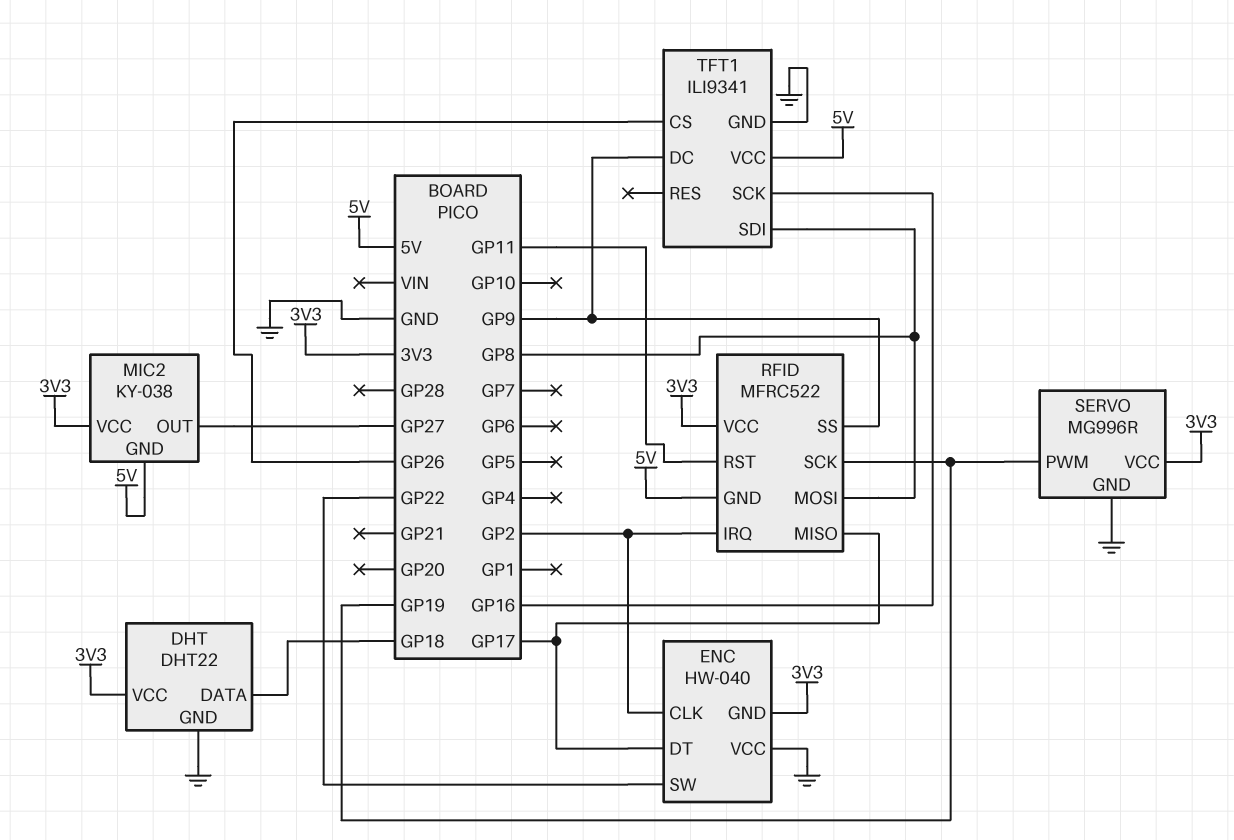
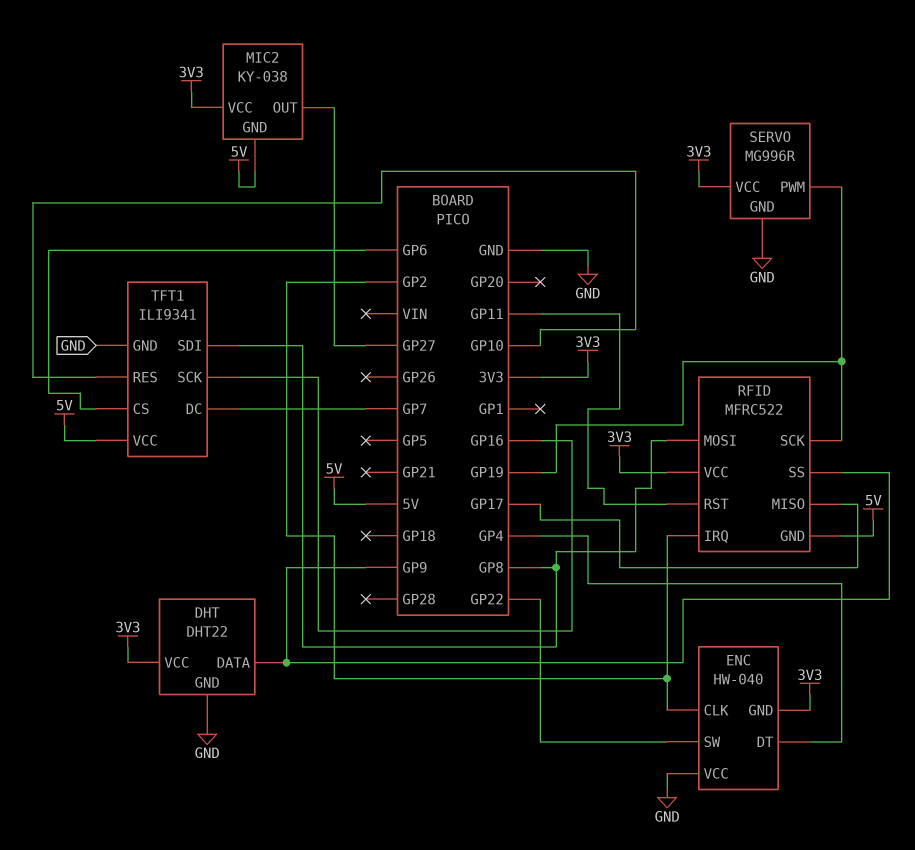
DHT pin DATA: GP18 -> GP9
ENC pin DT: GP17 -> GP4
TFT1 pin CS: GP26 -> GP6
TFT1 pin DC: GP9 -> GP7
TFT1 pin RES: none -> GP10

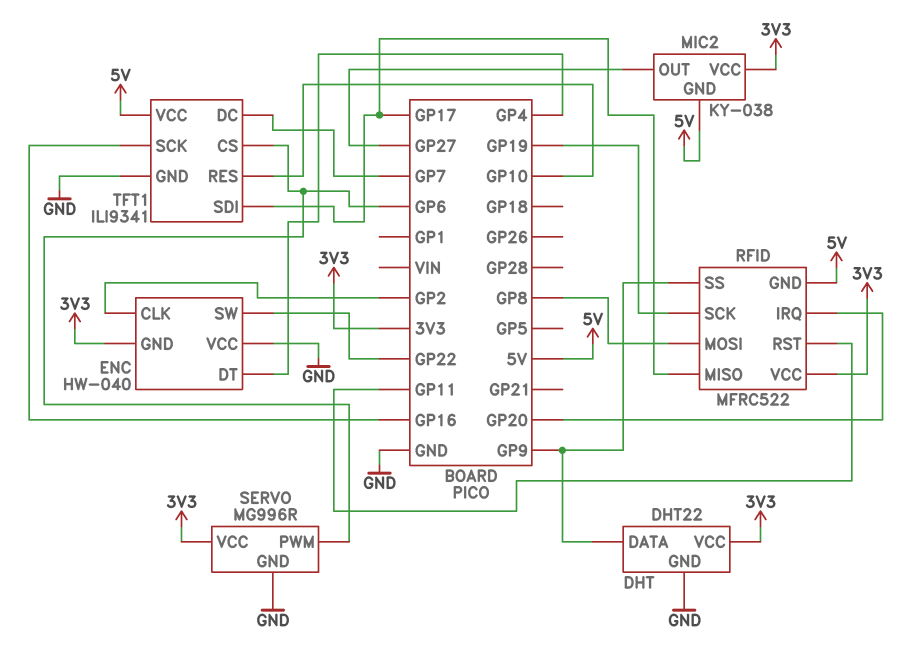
RFID pin IRQ: GP2 -> GP20
SERVO pin PWM: GP19 -> GP6
TFT1 pin SDI: GP8 -> GP17

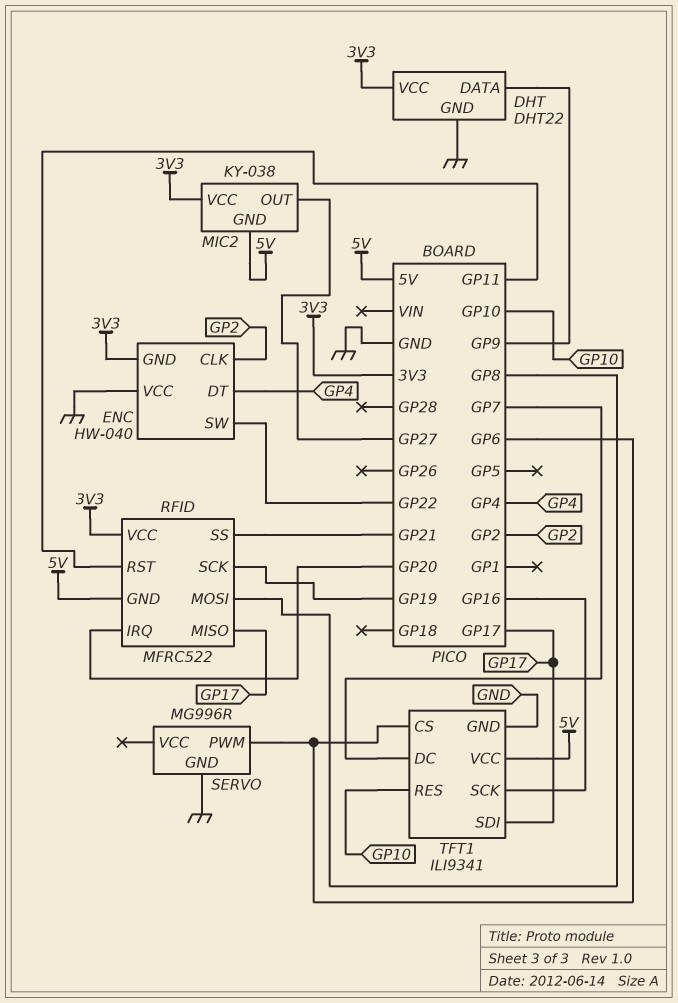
RFID pin SS: GP9 -> GP21
SERVO pin VCC: 3V3 -> none

